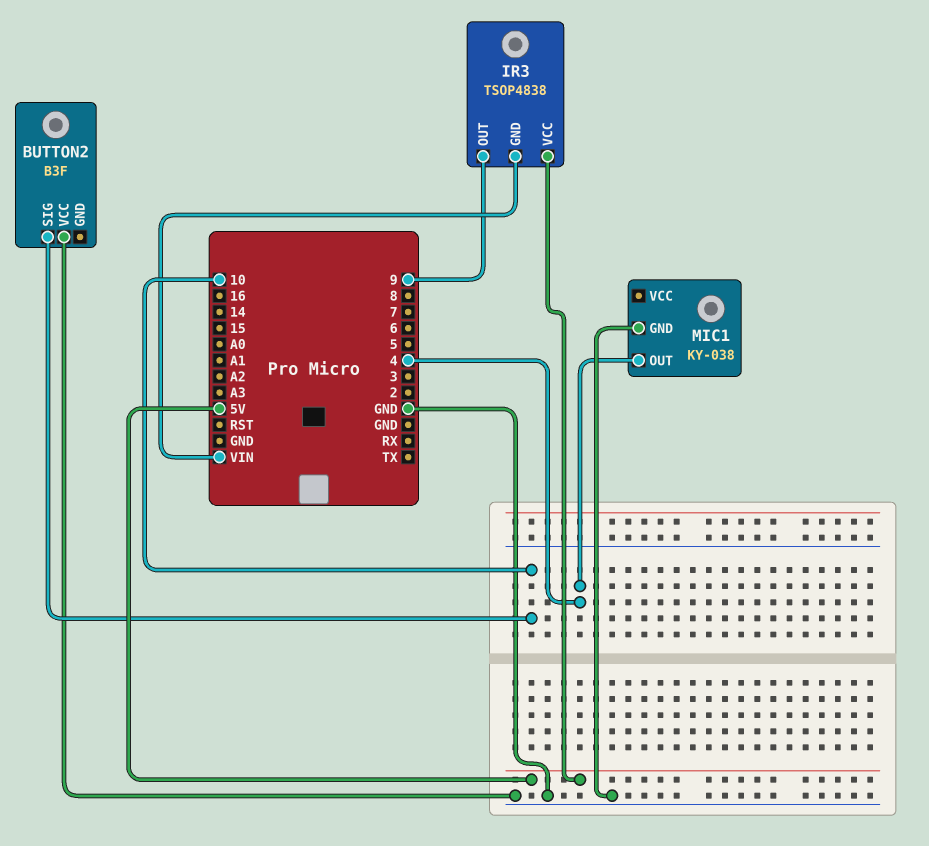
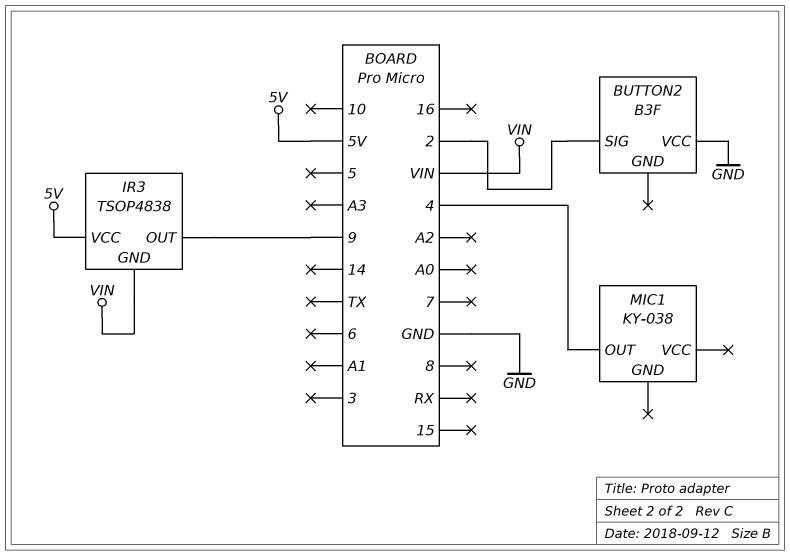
BUTTON2 pin SIG: 10 -> 2
MIC1 pin GND: GND -> none

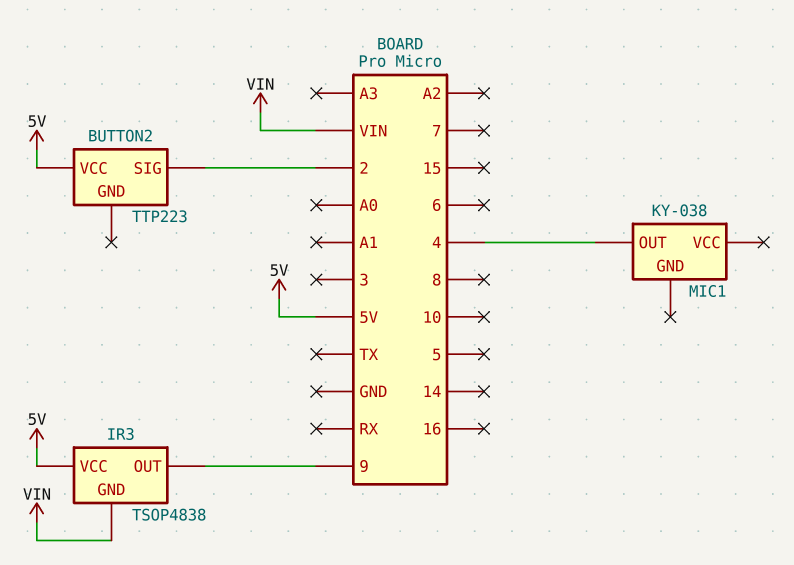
BUTTON2: B3F -> TTP223
BUTTON2 pin VCC: GND -> 5V

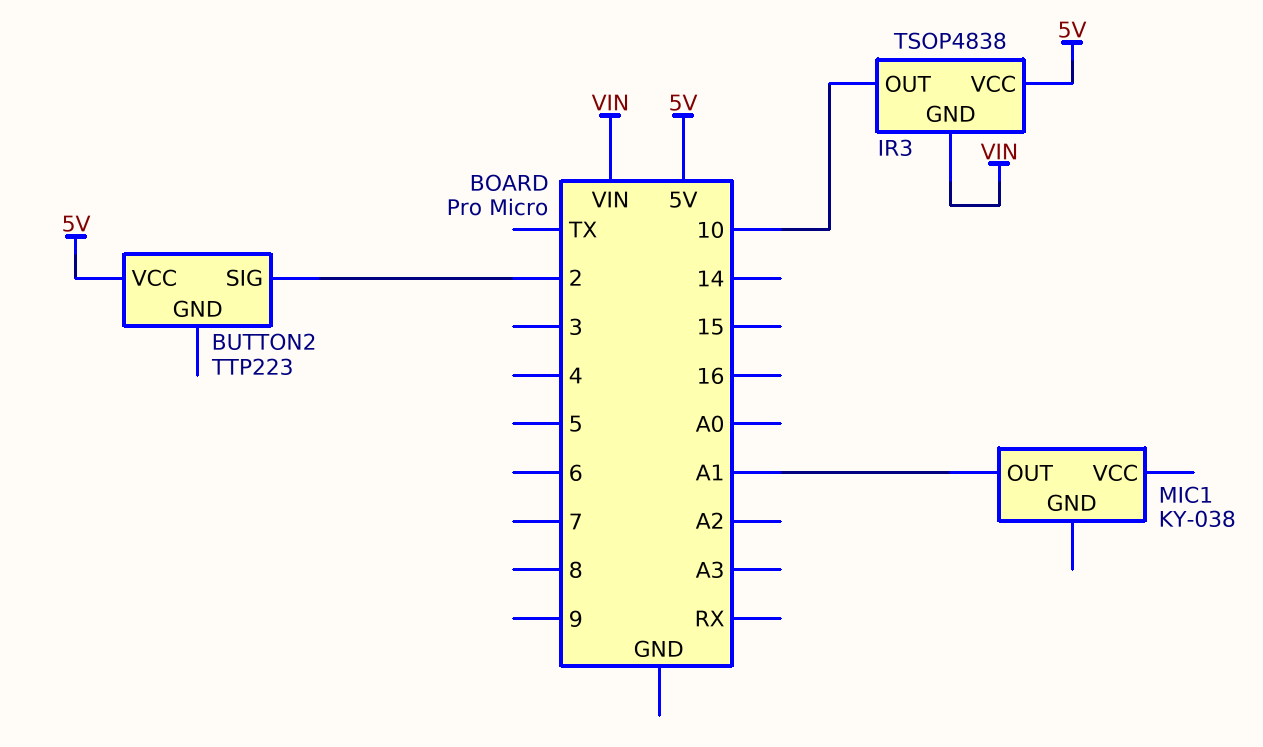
IR3 pin OUT: 9 -> 10
MIC1 pin OUT: 4 -> A1

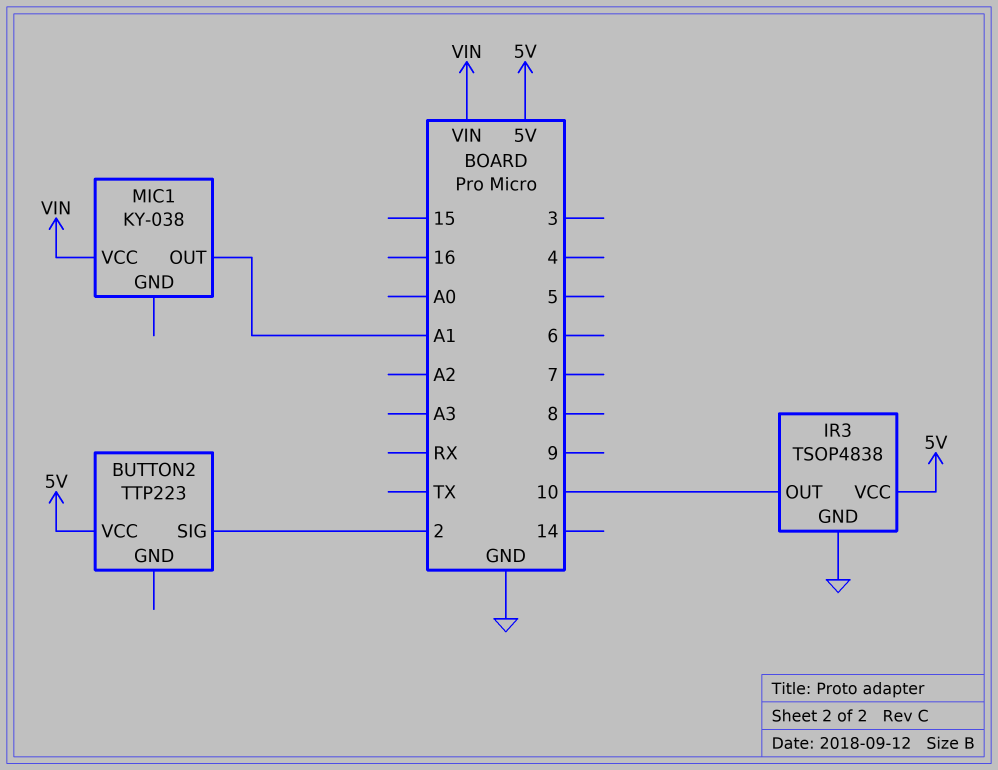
IR3 pin GND: VIN -> GND
MIC1 pin VCC: none -> VIN

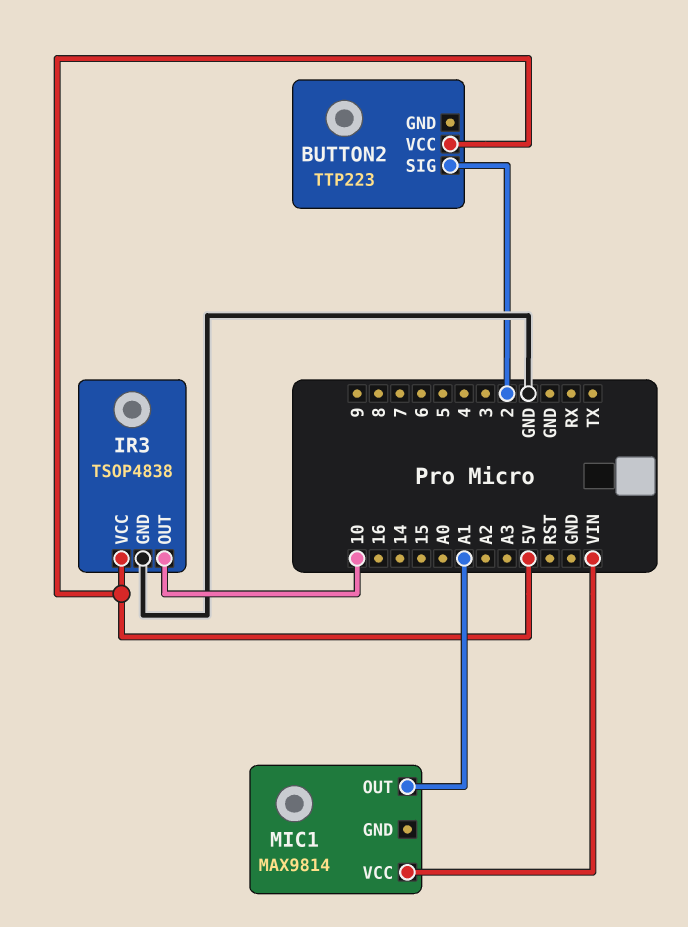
MIC1: KY-038 -> MAX9814

